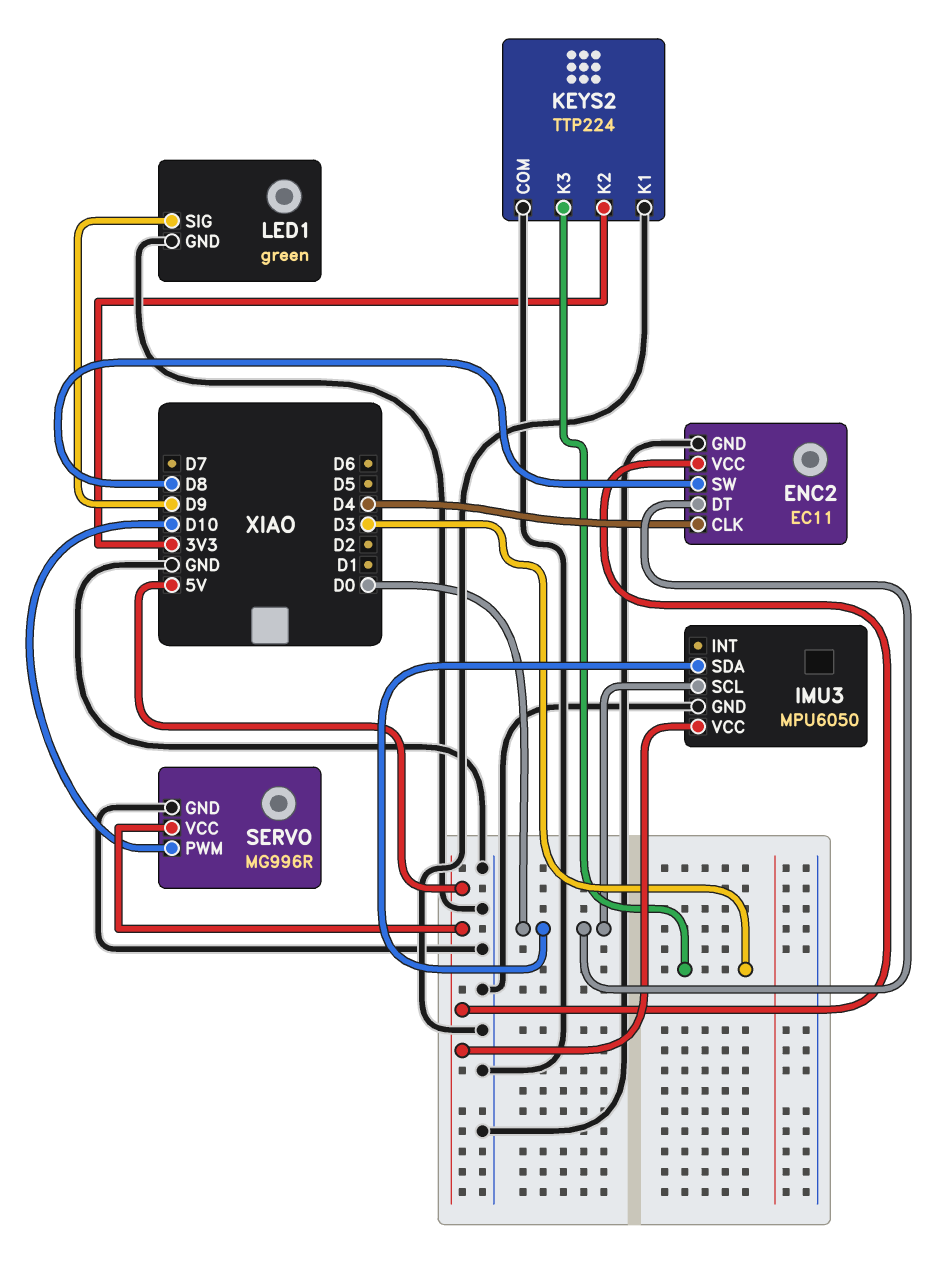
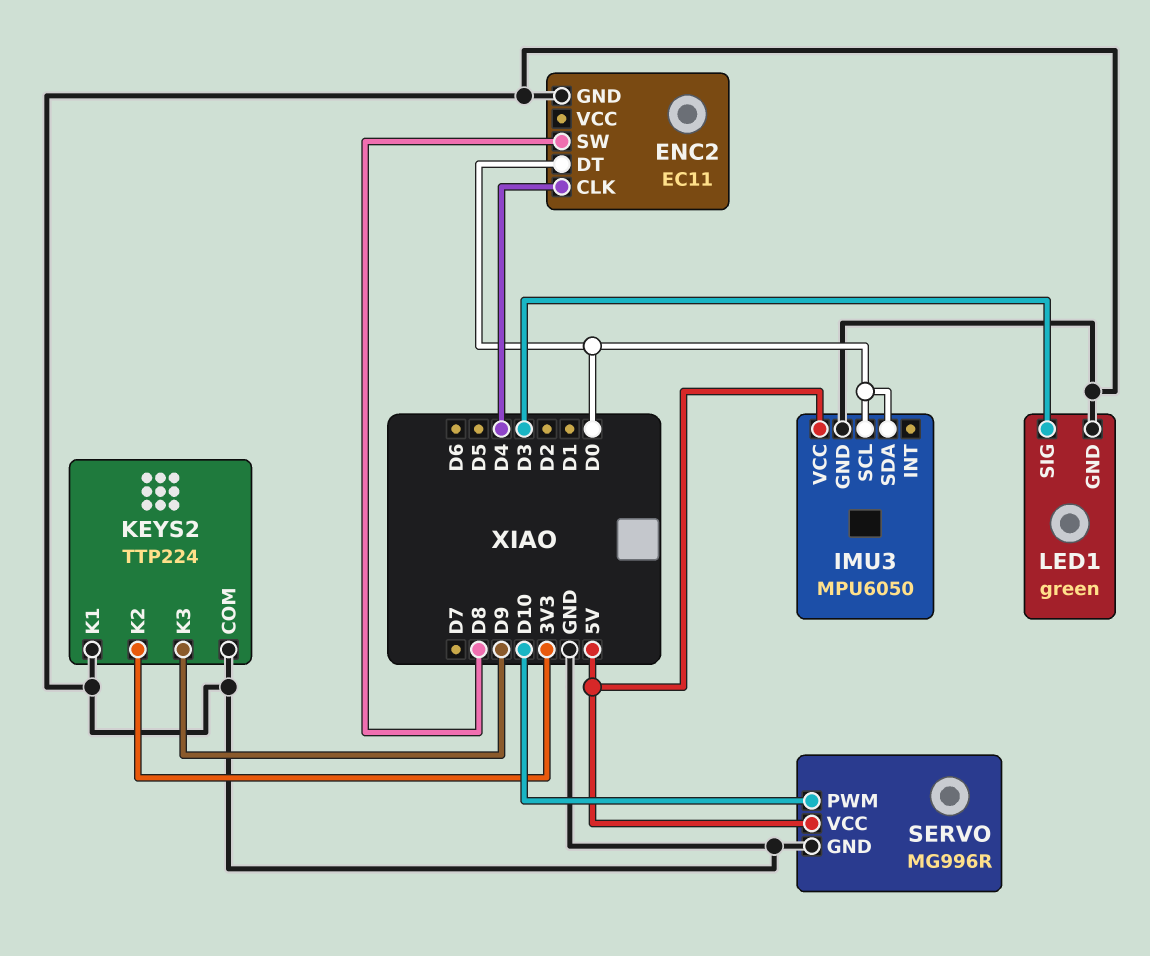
ENC2 pin VCC: 5V -> none
KEYS2 pin K3: D3 -> D9
LED1 pin SIG: D9 -> D3

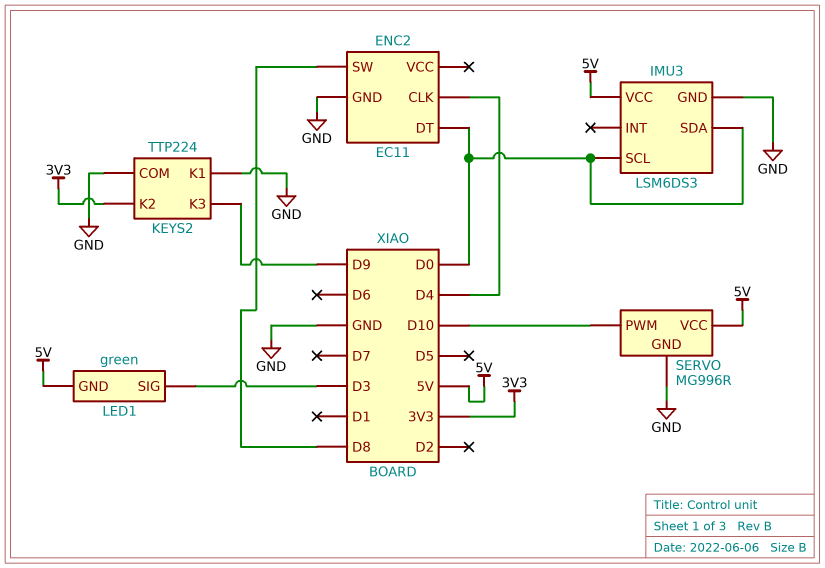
IMU3: MPU6050 -> LSM6DS3
LED1 pin GND: GND -> 5V

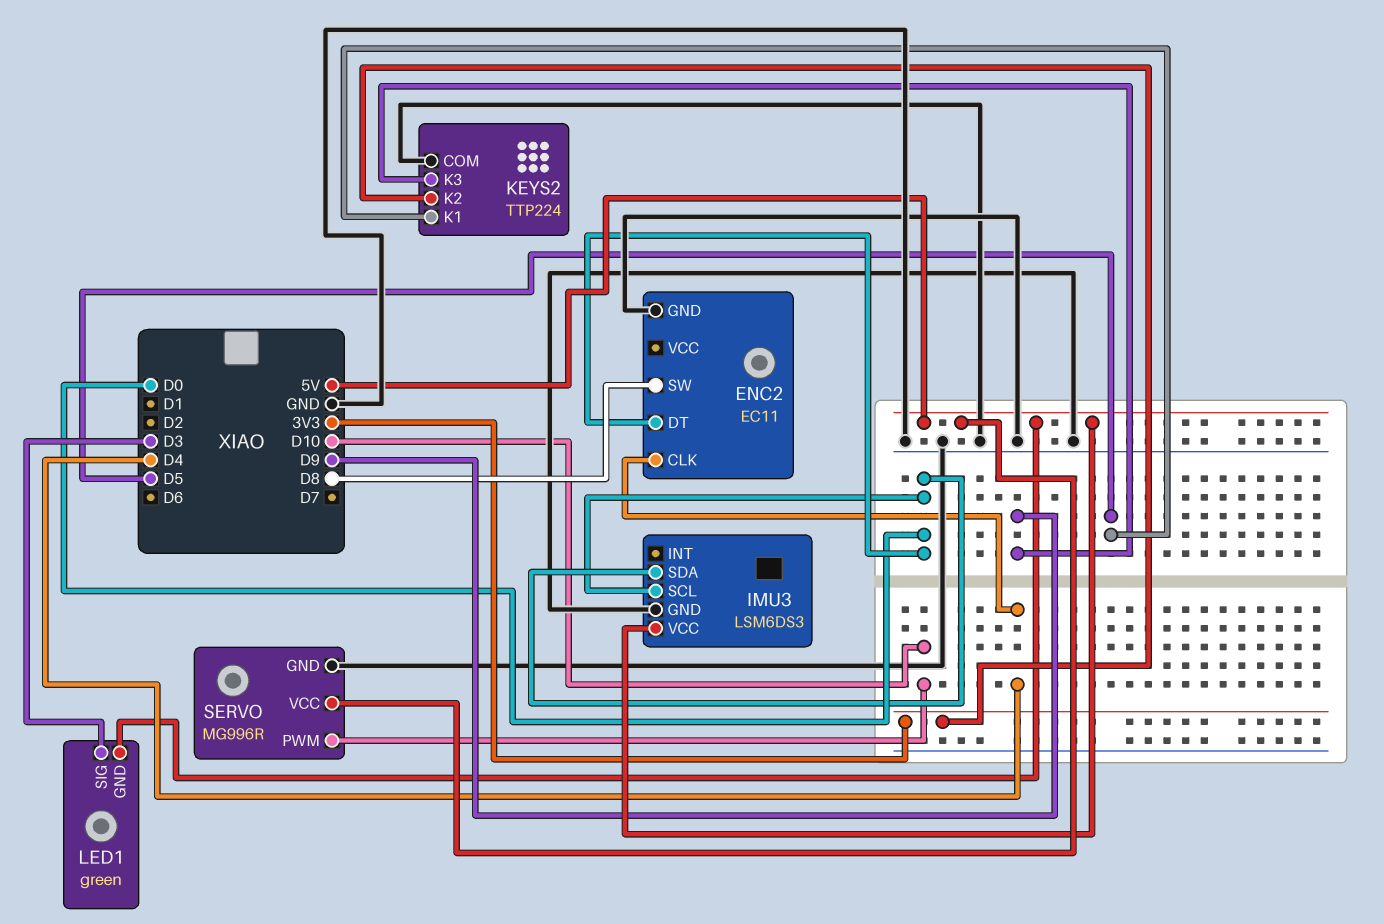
KEYS2 pin K1: GND -> D5

